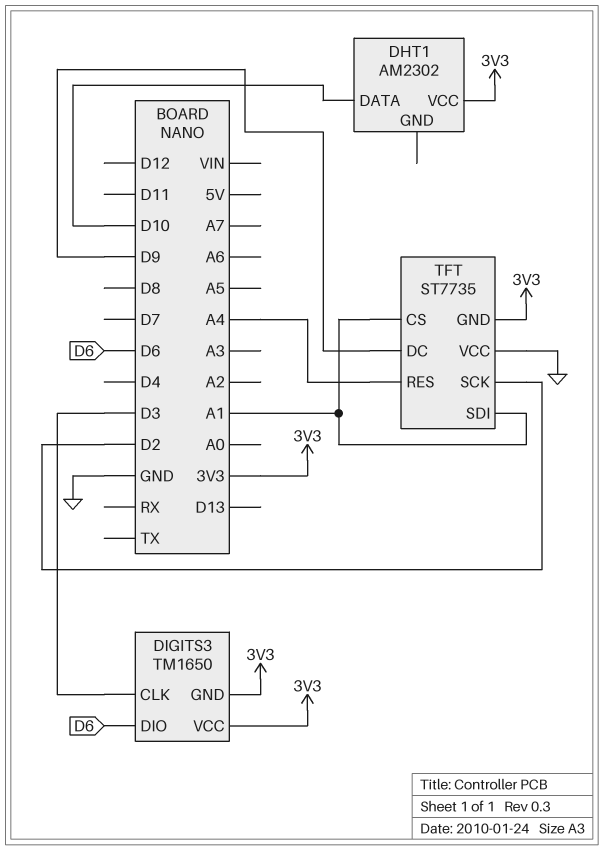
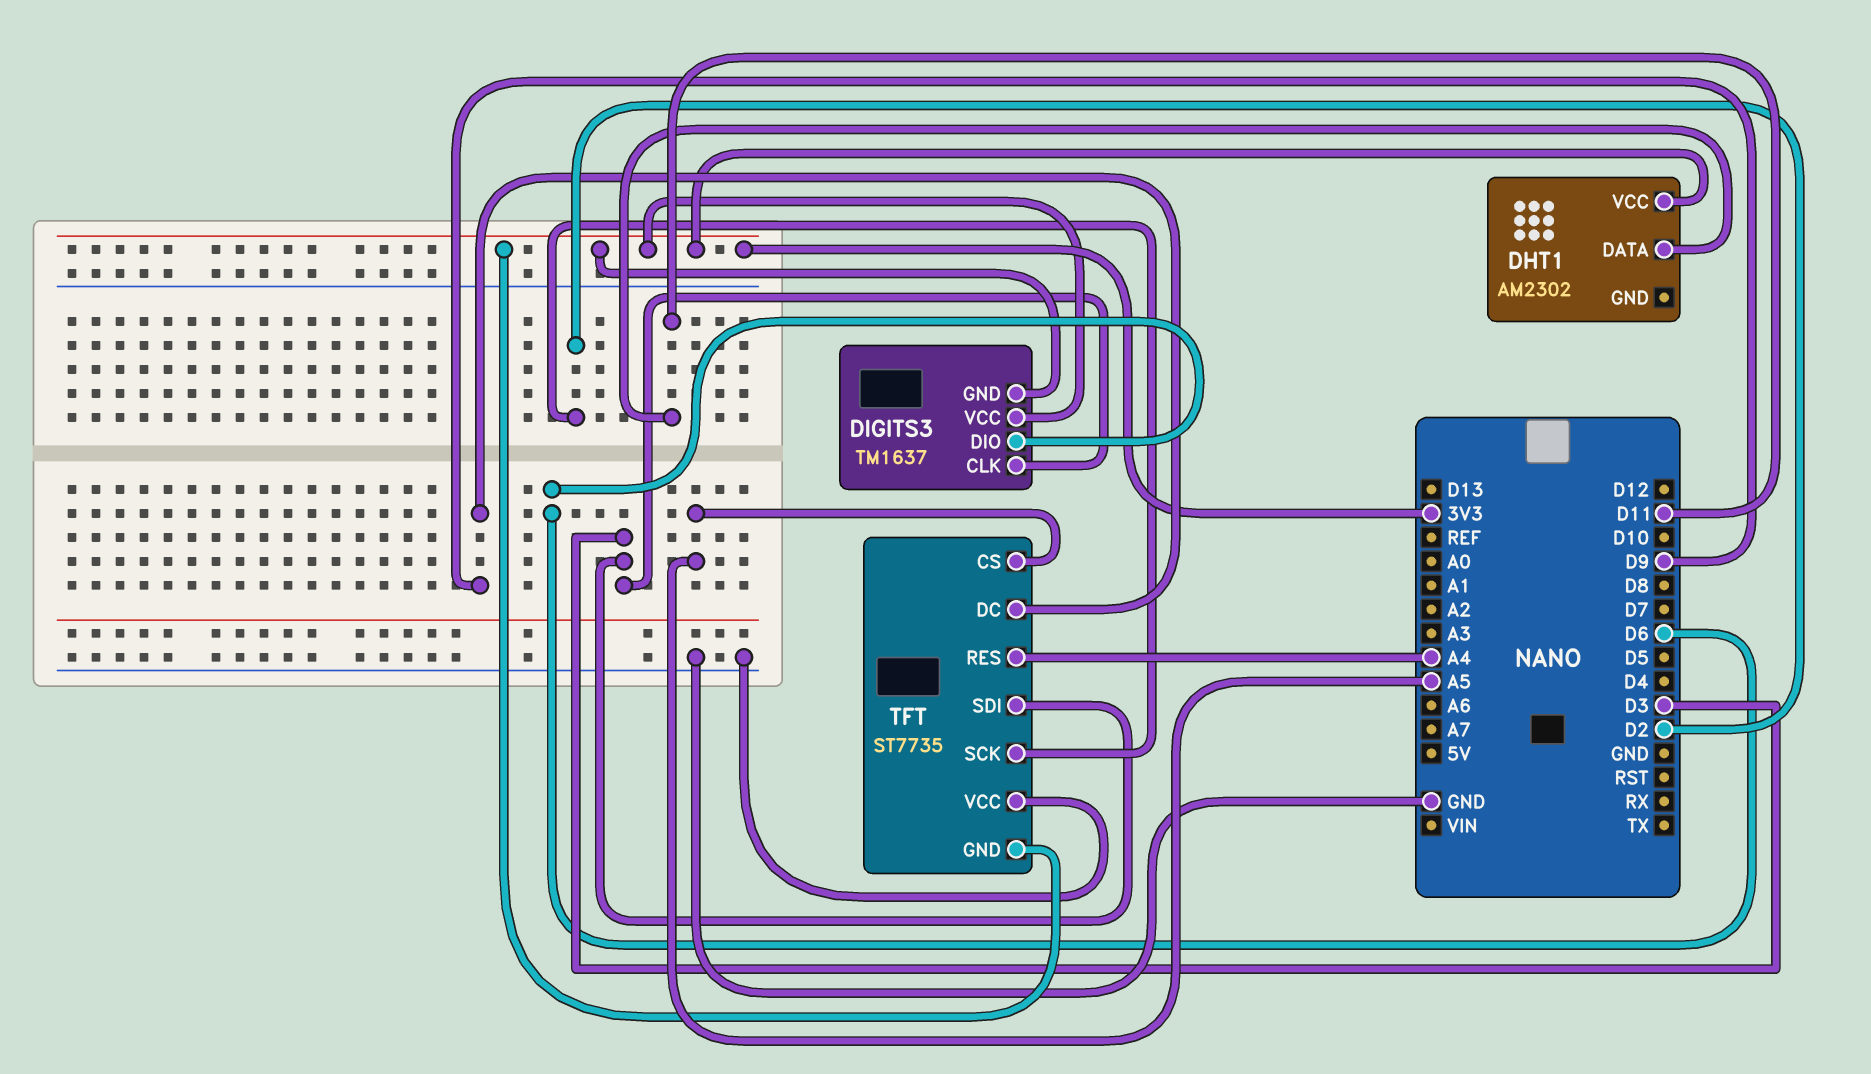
DHT1 pin DATA: D10 -> D11
DIGITS3: TM1650 -> TM1637
TFT pin CS: A1 -> A5
TFT pin SDI: A1 -> D3

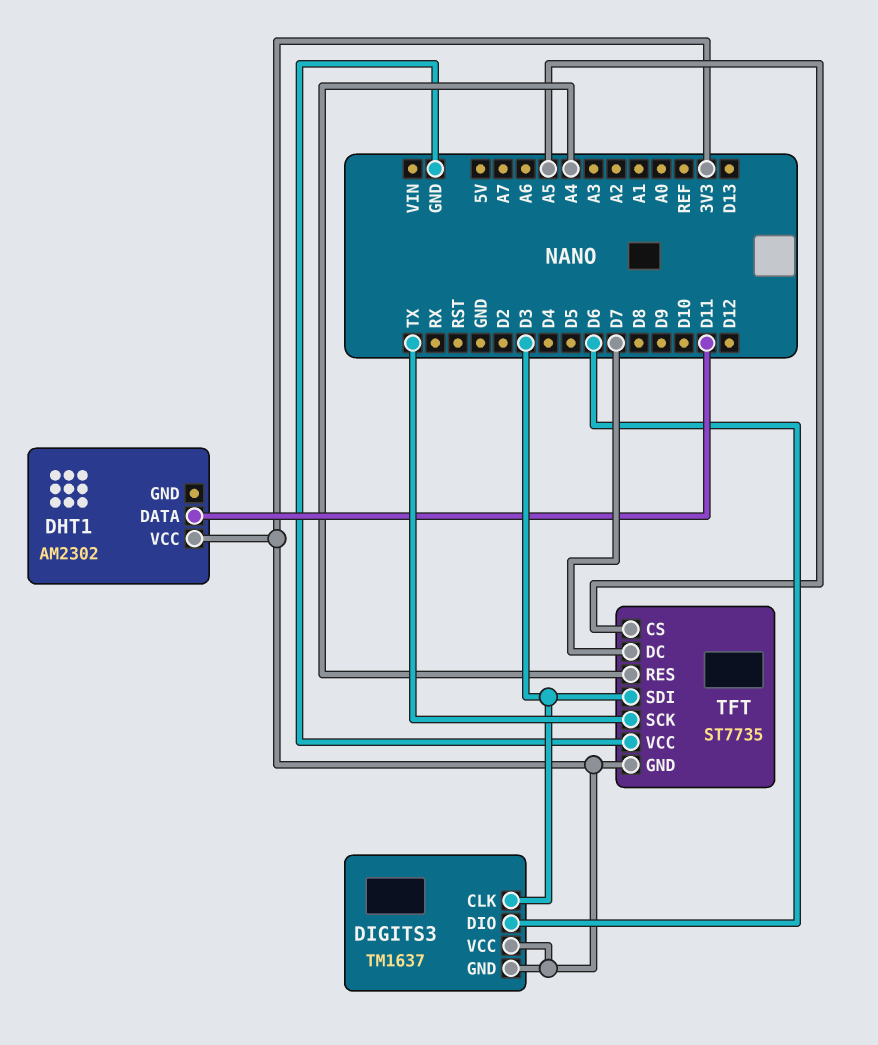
TFT pin DC: D9 -> D7
TFT pin SCK: D2 -> TX

